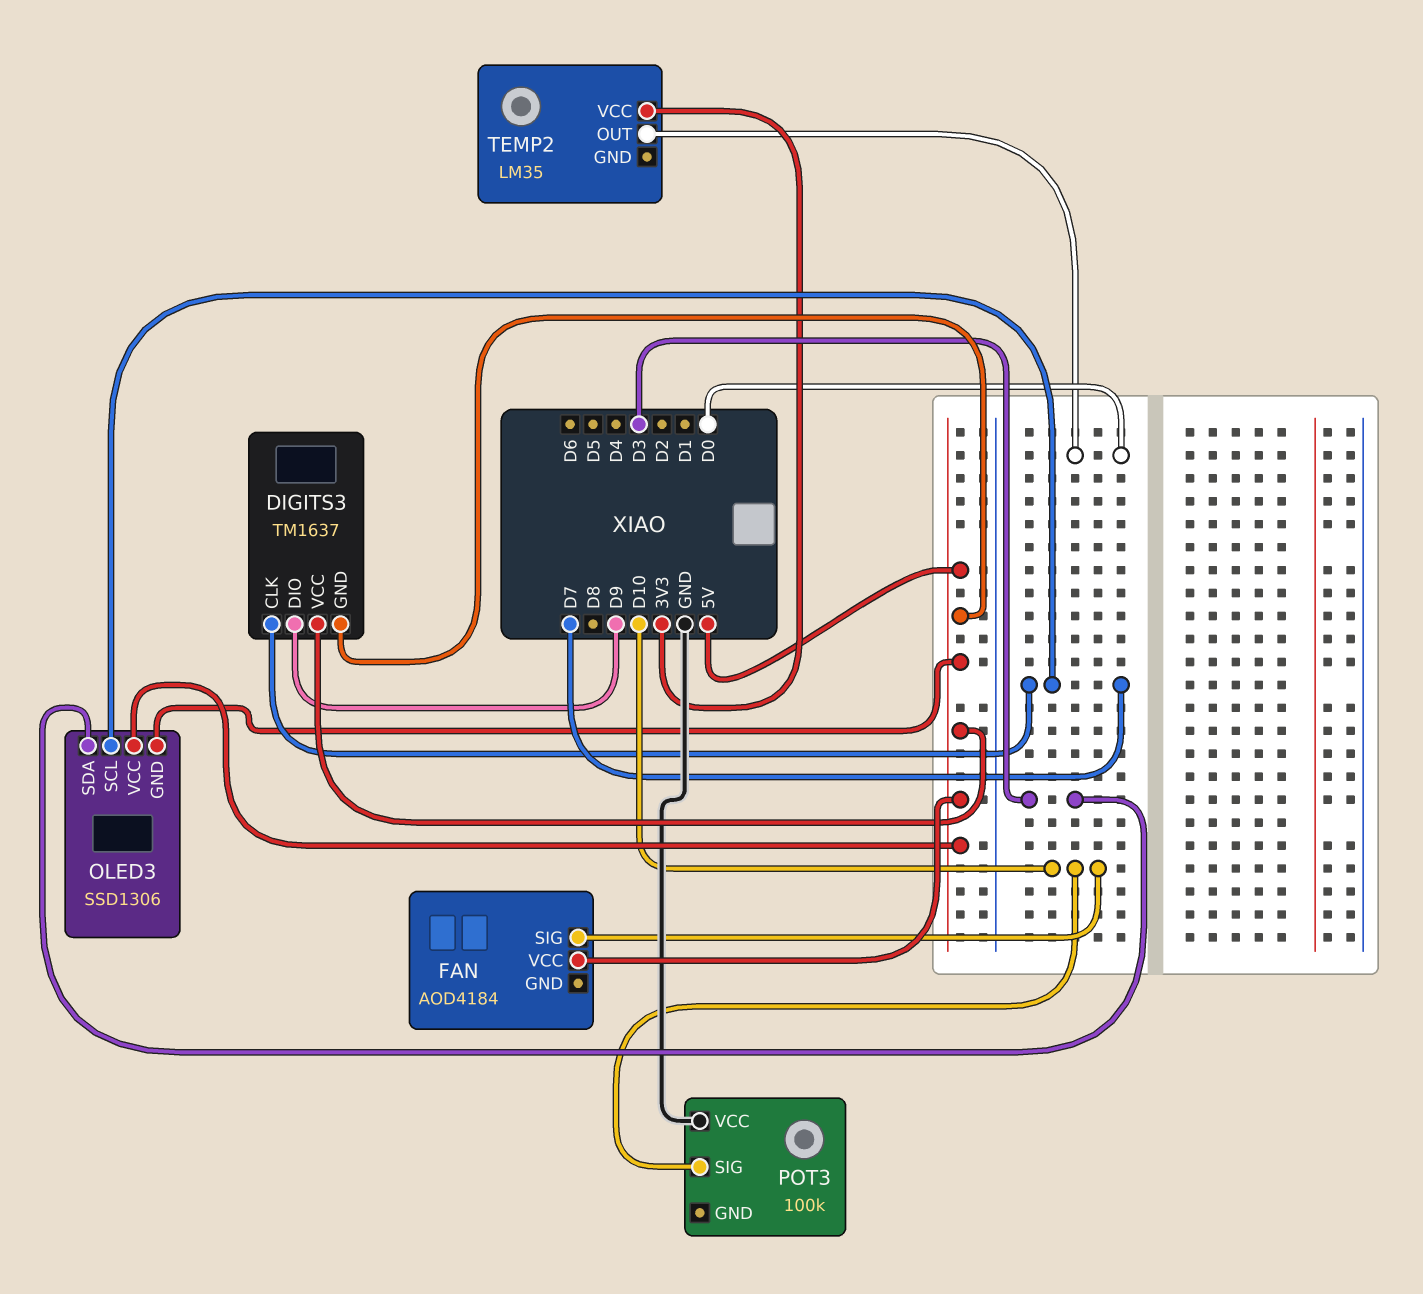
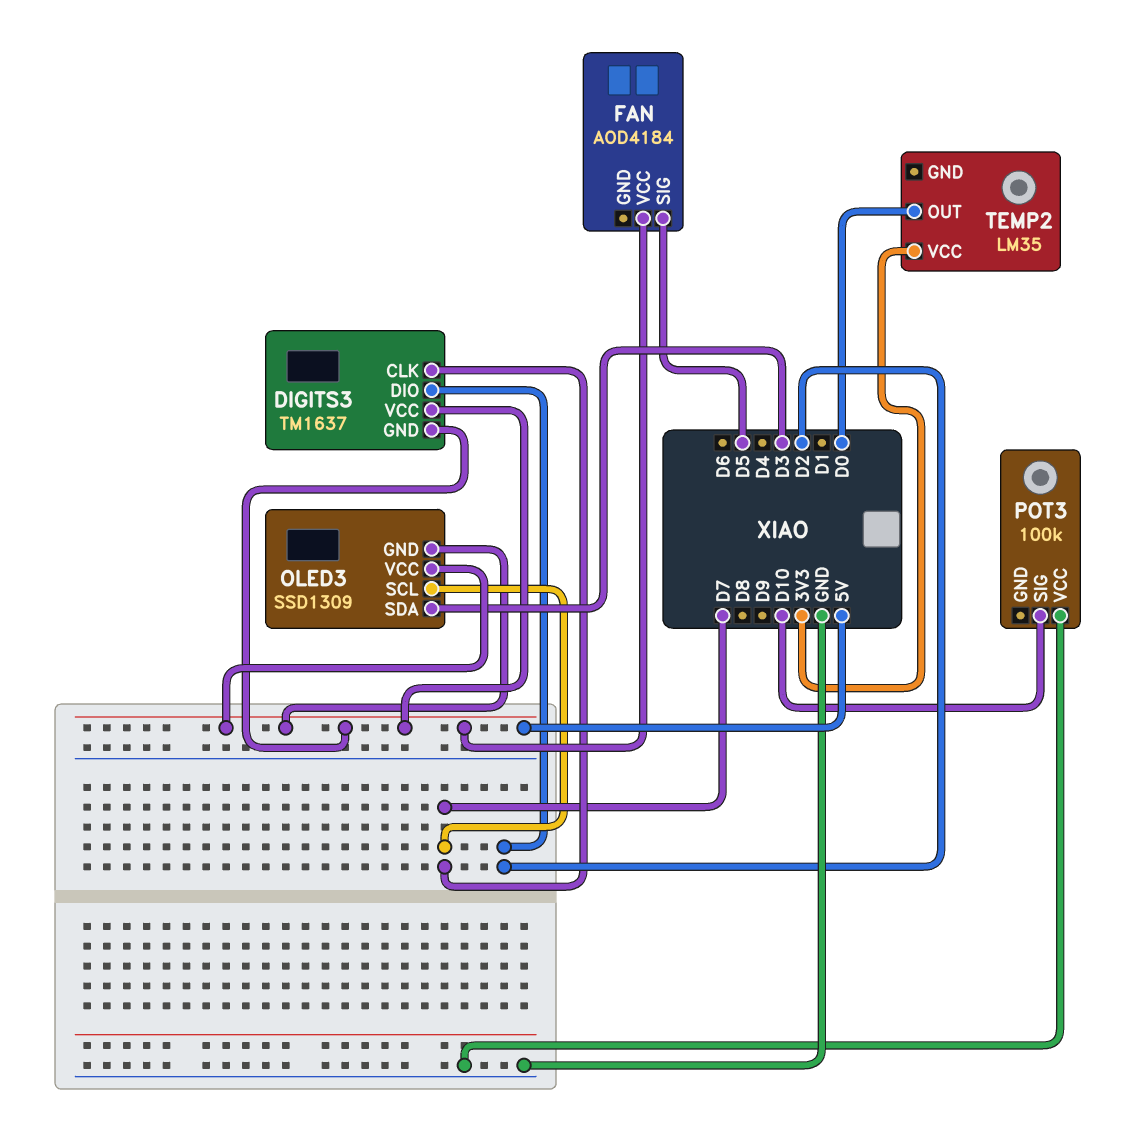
DIGITS3 pin DIO: D9 -> D2
FAN pin SIG: D10 -> D5
OLED3: SSD1306 -> SSD1309

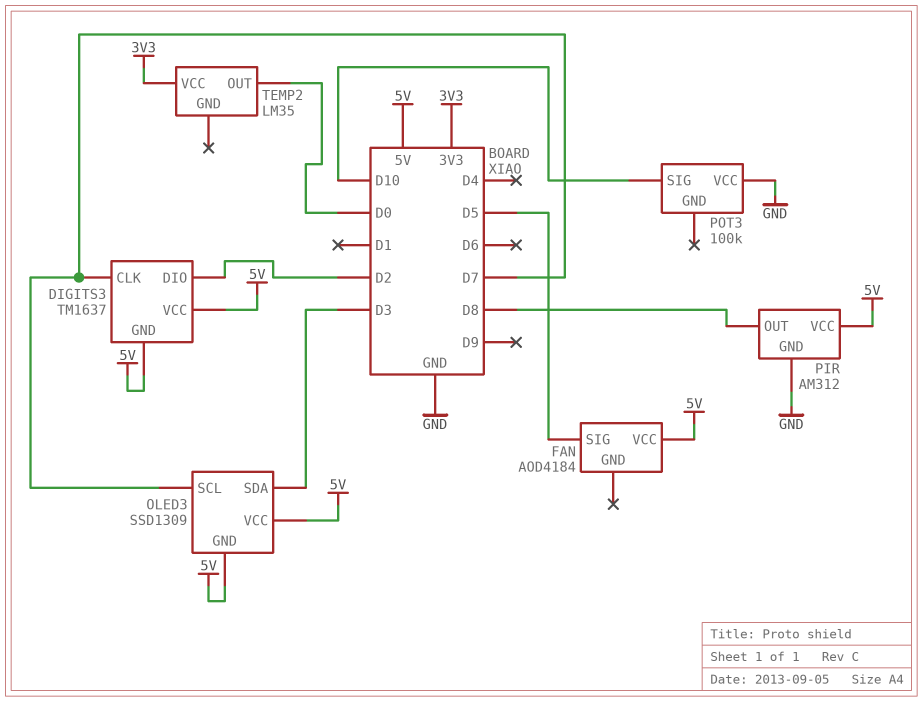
PIR: none -> AM312
PIR pin GND: none -> GND
PIR pin OUT: none -> D8
PIR pin VCC: none -> 5V

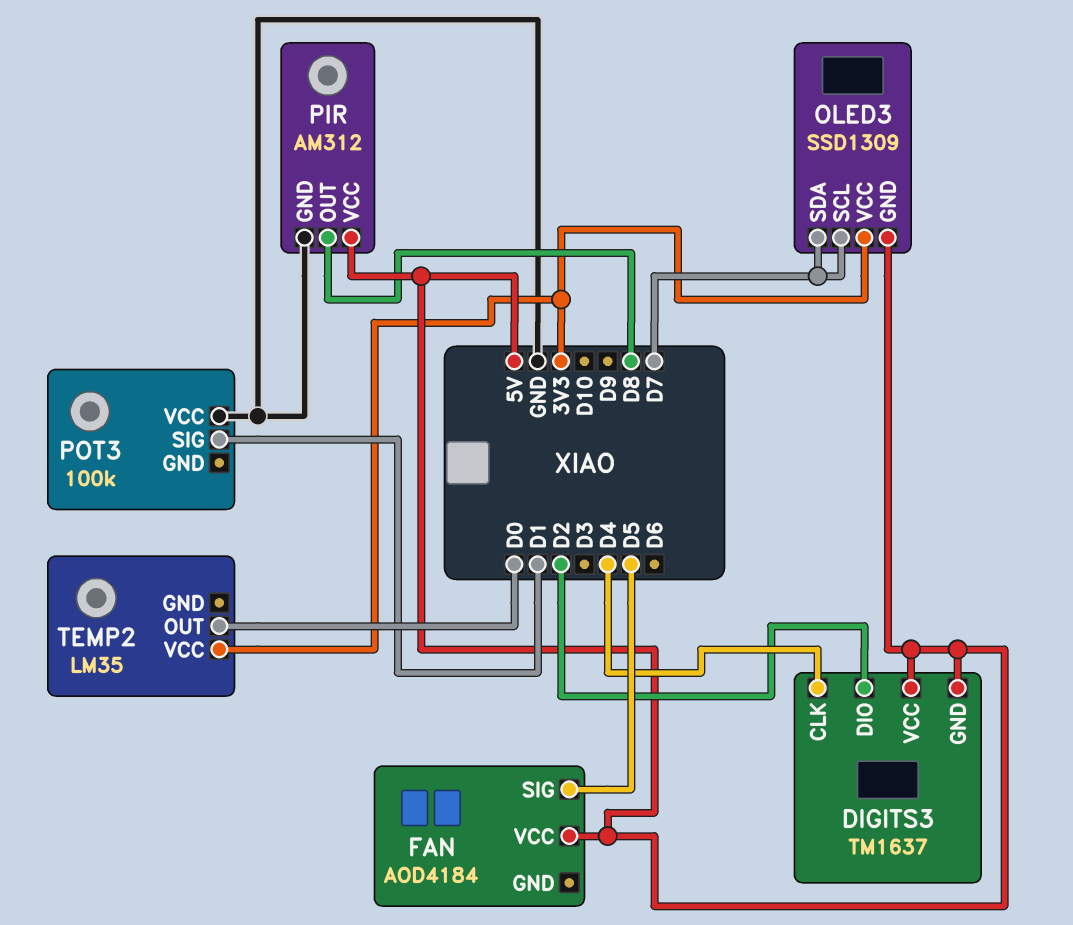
DIGITS3 pin CLK: D7 -> D4
OLED3 pin SDA: D3 -> D7
OLED3 pin VCC: 5V -> 3V3
POT3 pin SIG: D10 -> D1

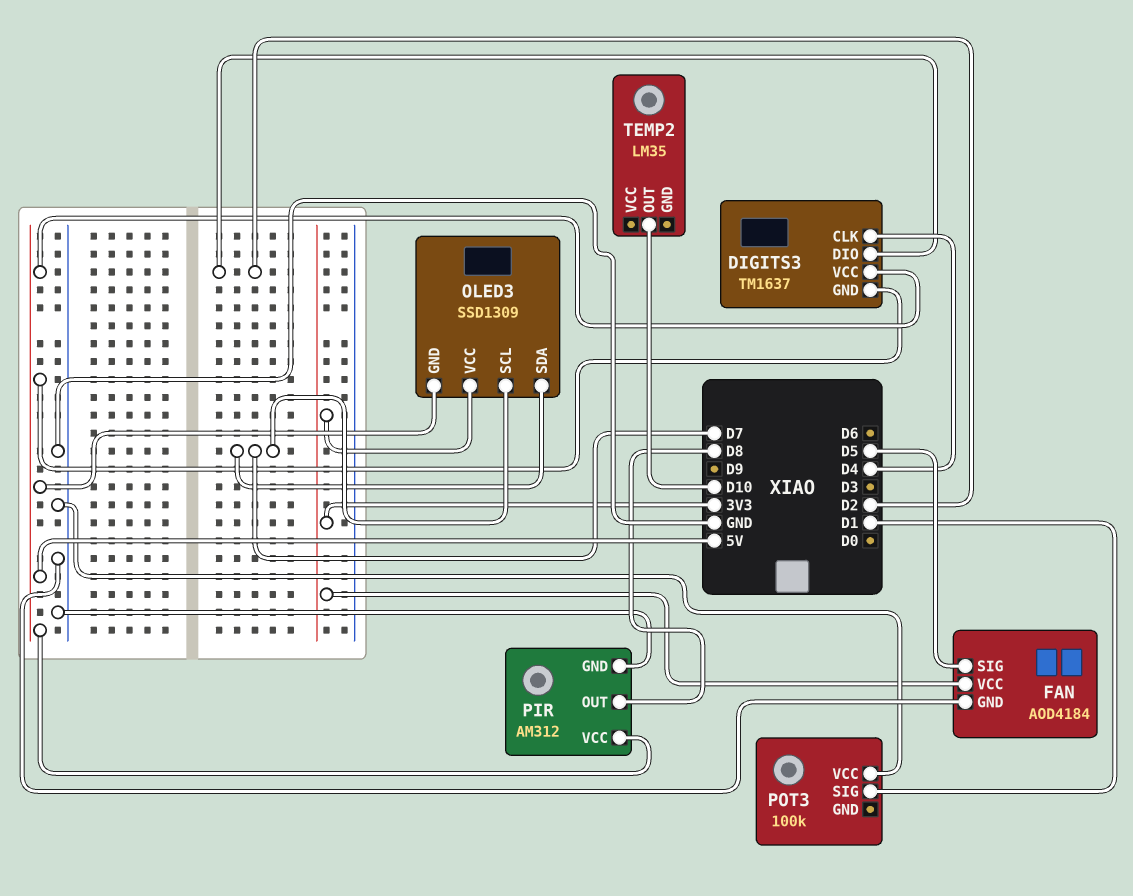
FAN pin GND: none -> GND
FAN pin VCC: 5V -> 3V3
TEMP2 pin OUT: D0 -> D10
TEMP2 pin VCC: 3V3 -> none

